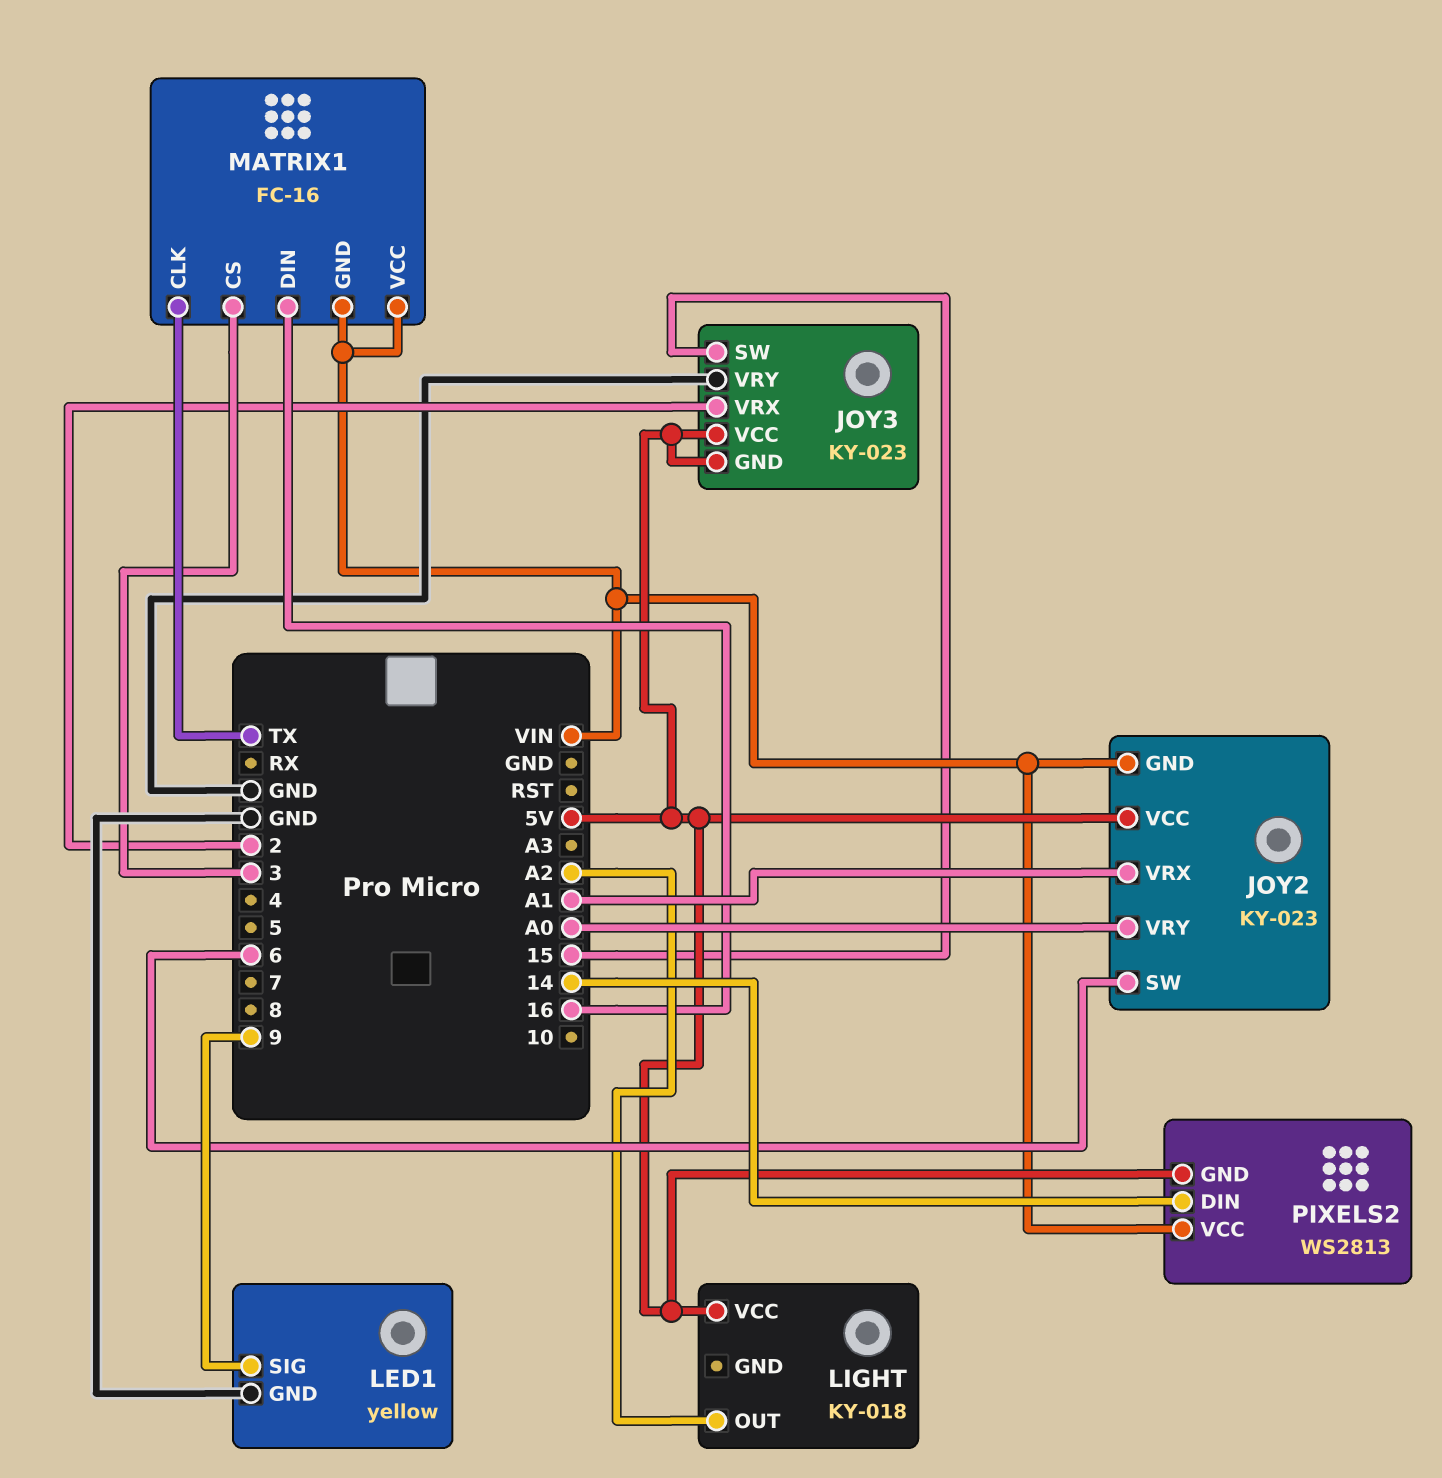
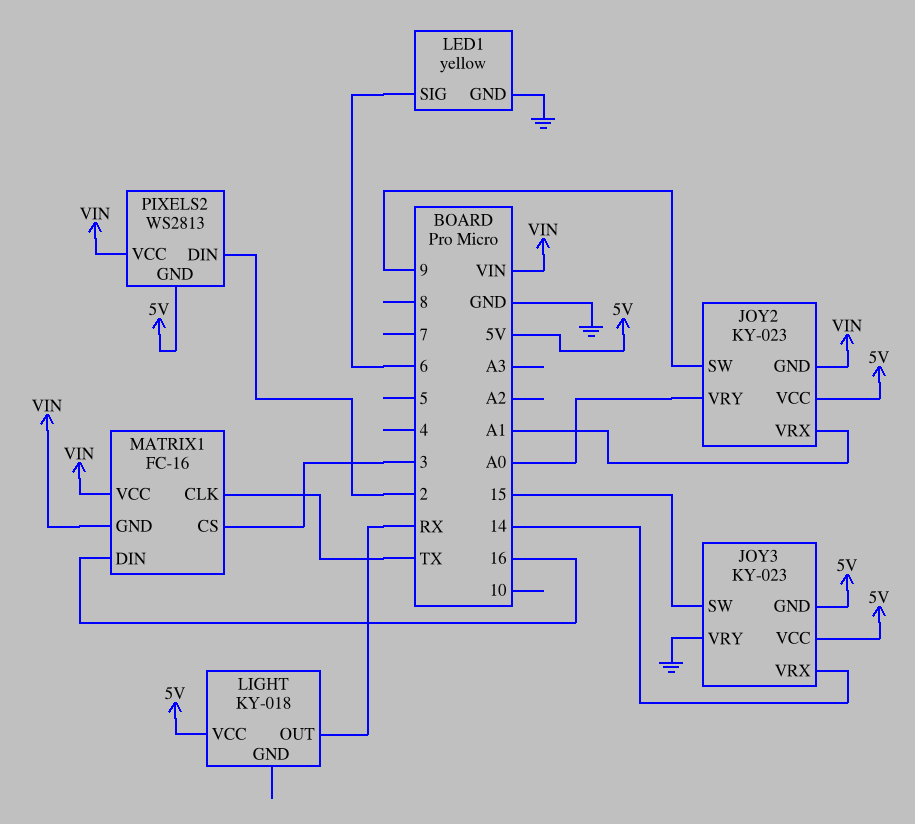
JOY2 pin SW: 6 -> 9
JOY3 pin VRX: 2 -> 14
LED1 pin SIG: 9 -> 6
LIGHT pin OUT: A2 -> RX
PIXELS2 pin DIN: 14 -> 2

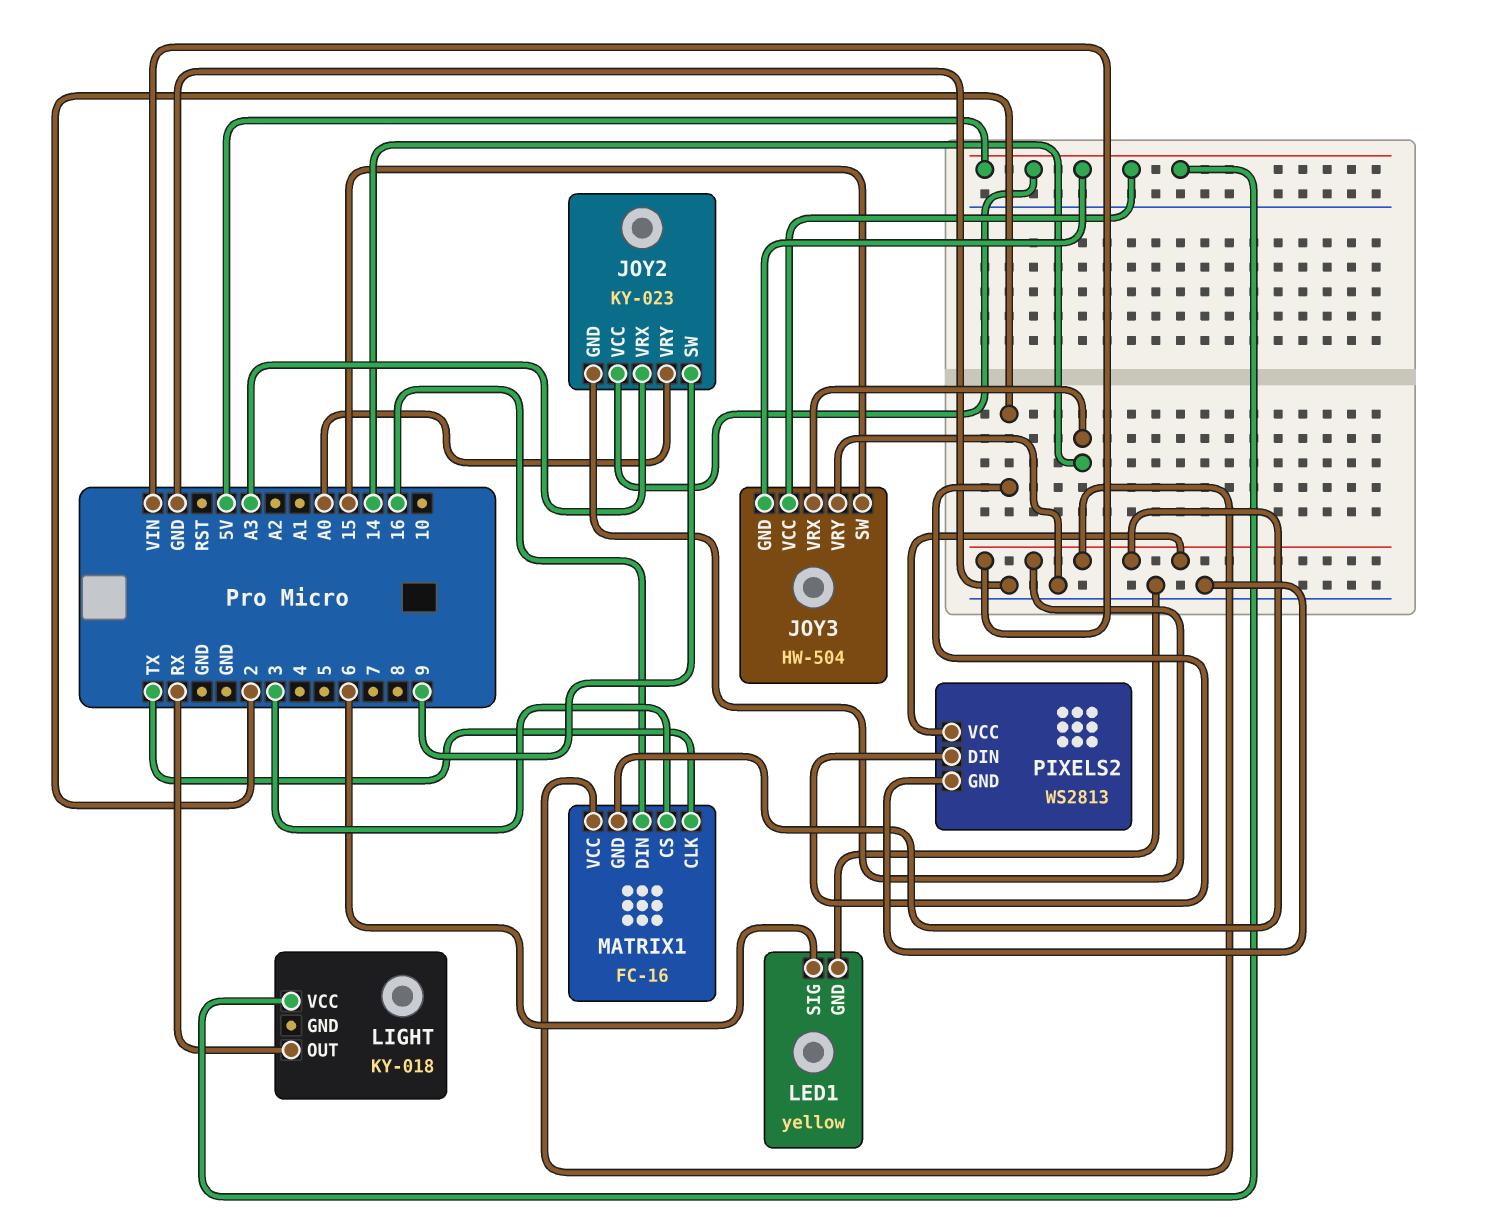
JOY2 pin VRX: A1 -> A3
JOY3: KY-023 -> HW-504
PIXELS2 pin GND: 5V -> GND

